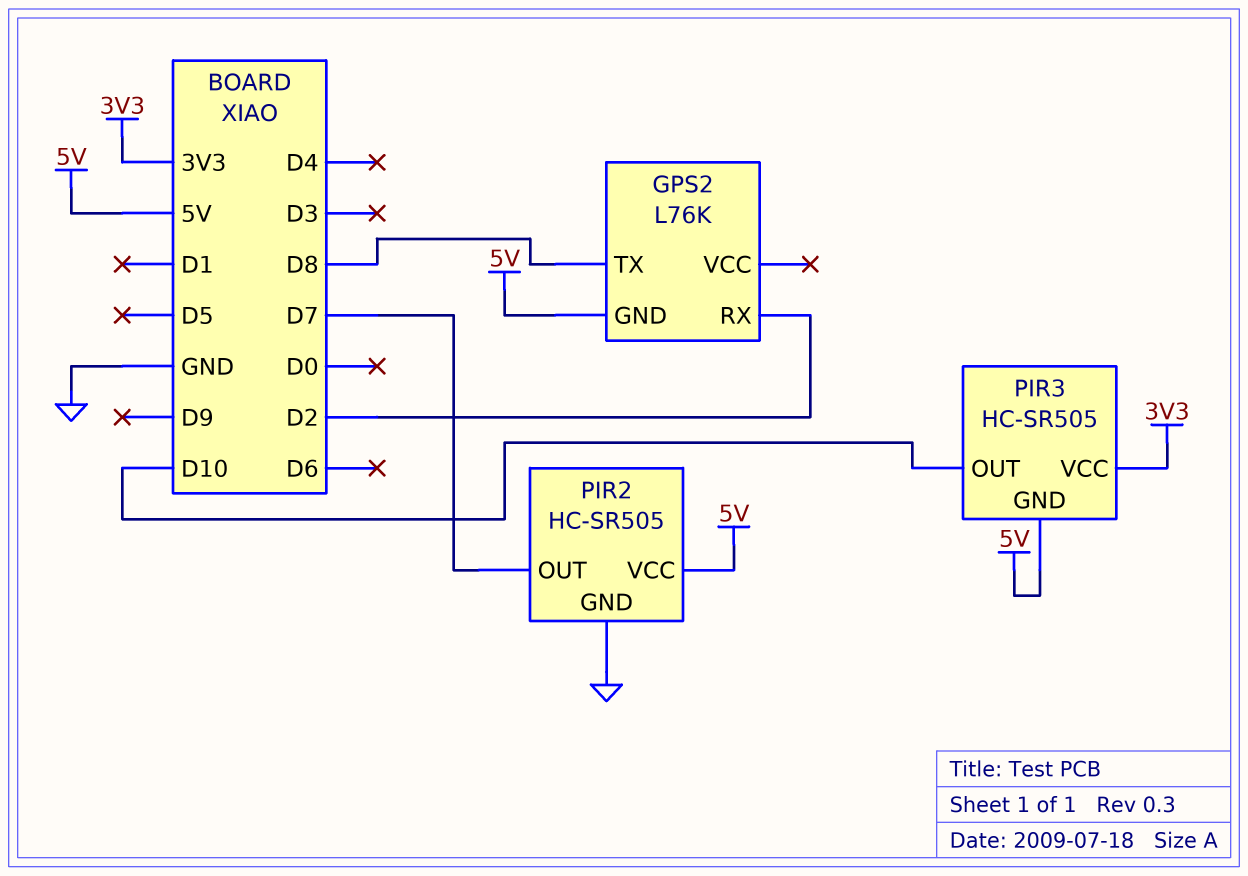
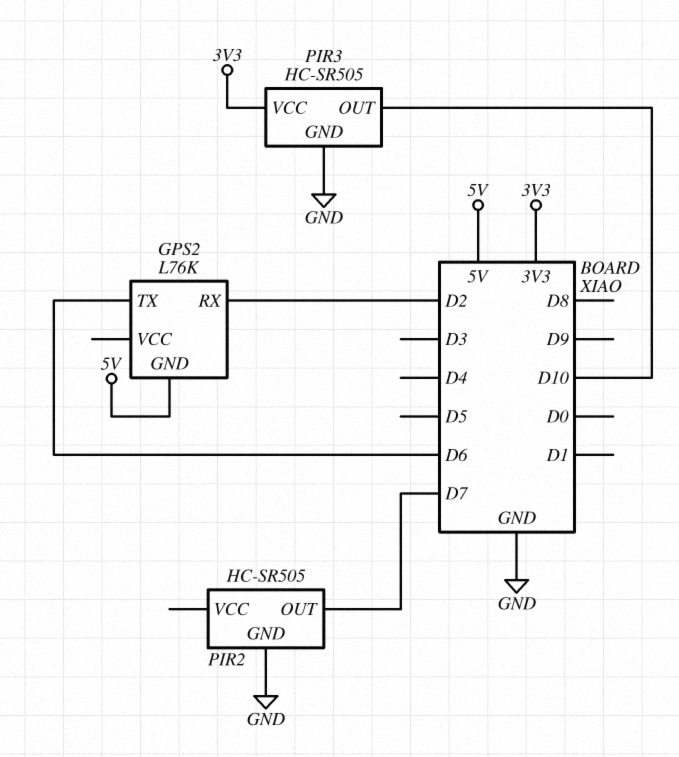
GPS2 pin TX: D8 -> D6
PIR2 pin VCC: 5V -> none
PIR3 pin GND: 5V -> GND

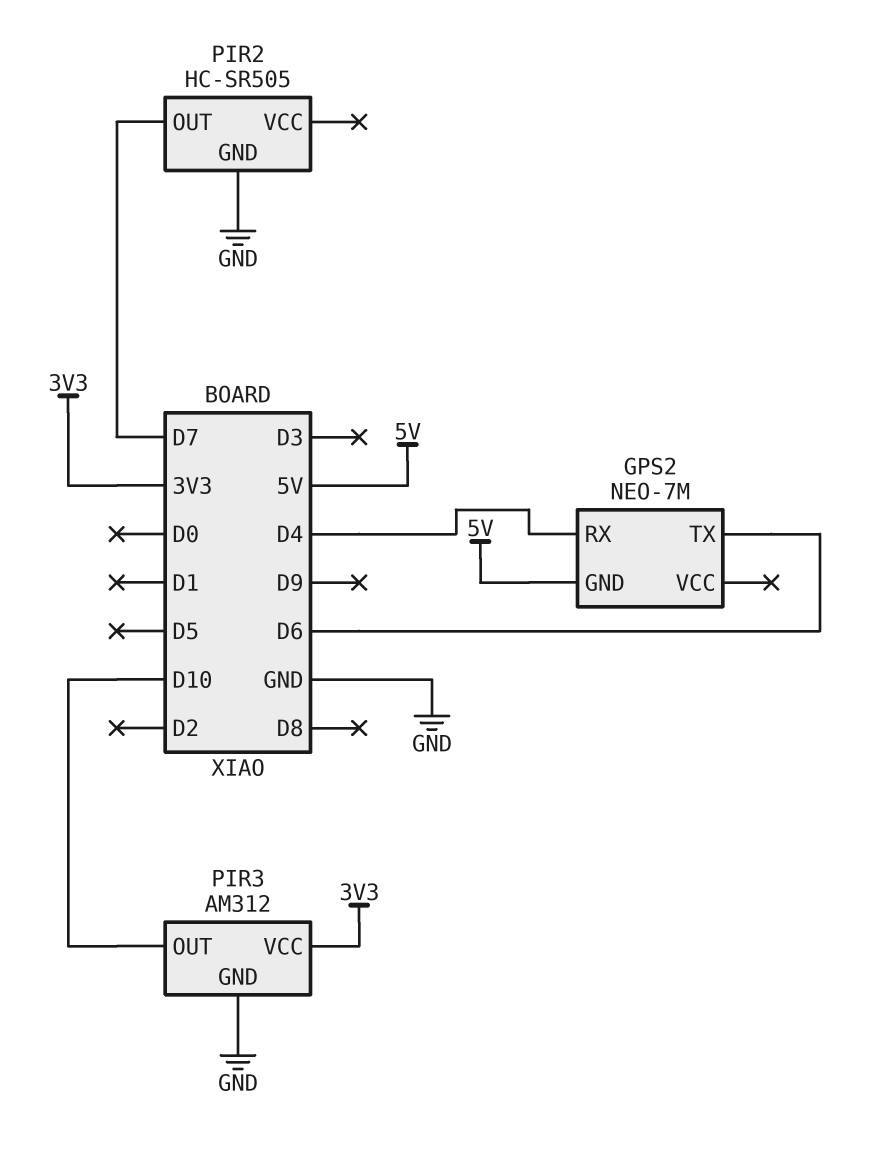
GPS2: L76K -> NEO-7M
GPS2 pin RX: D2 -> D4
PIR3: HC-SR505 -> AM312

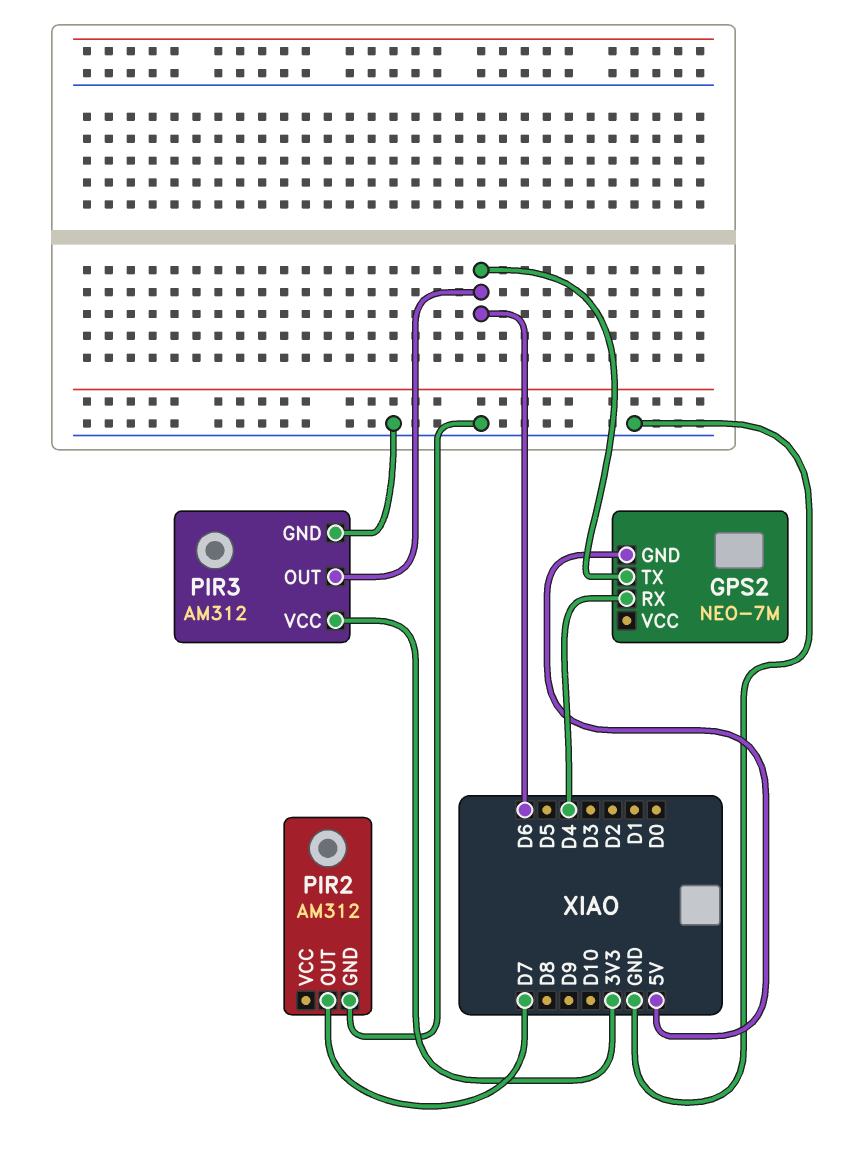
PIR2: HC-SR505 -> AM312
PIR3 pin OUT: D10 -> D6

